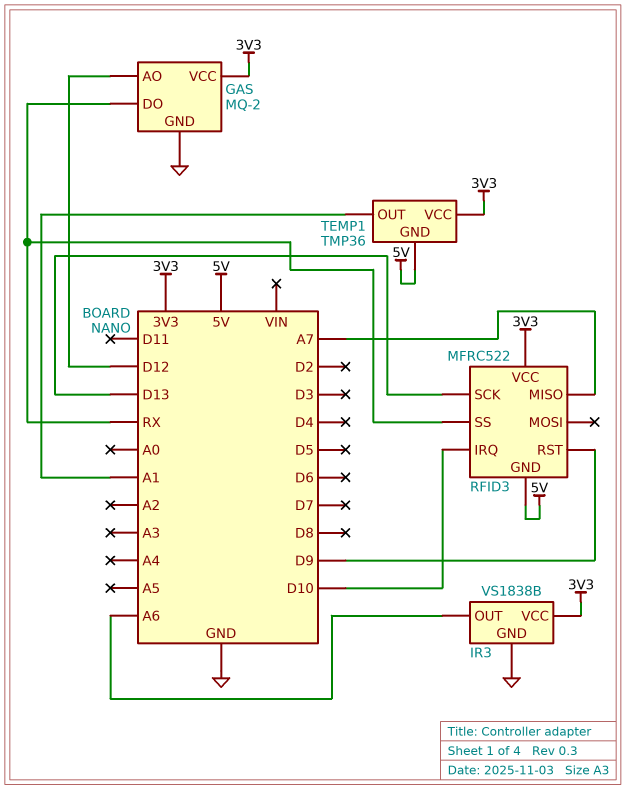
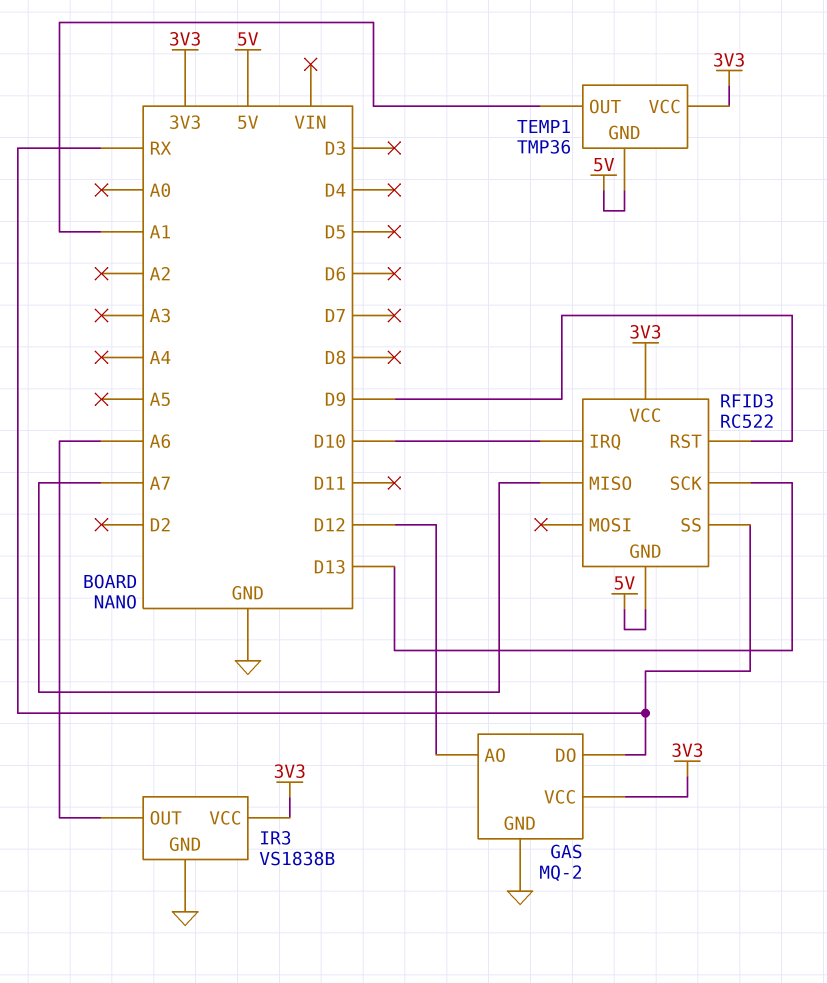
RFID3: MFRC522 -> RC522

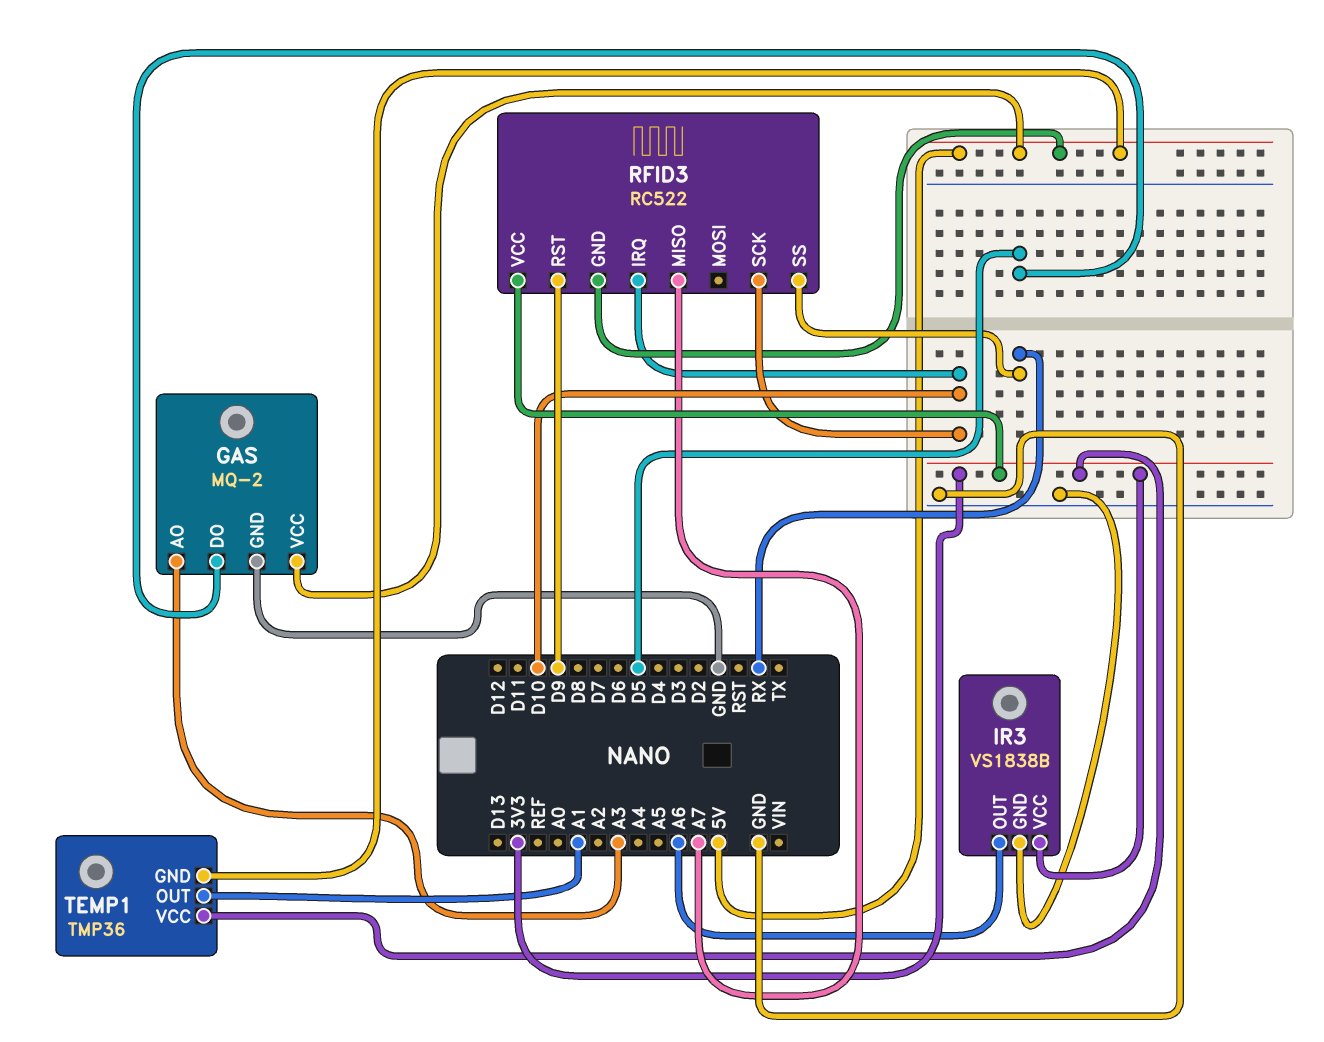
GAS pin AO: D12 -> A3
GAS pin DO: RX -> D5
GAS pin VCC: 3V3 -> 5V
RFID3 pin SCK: D13 -> D10

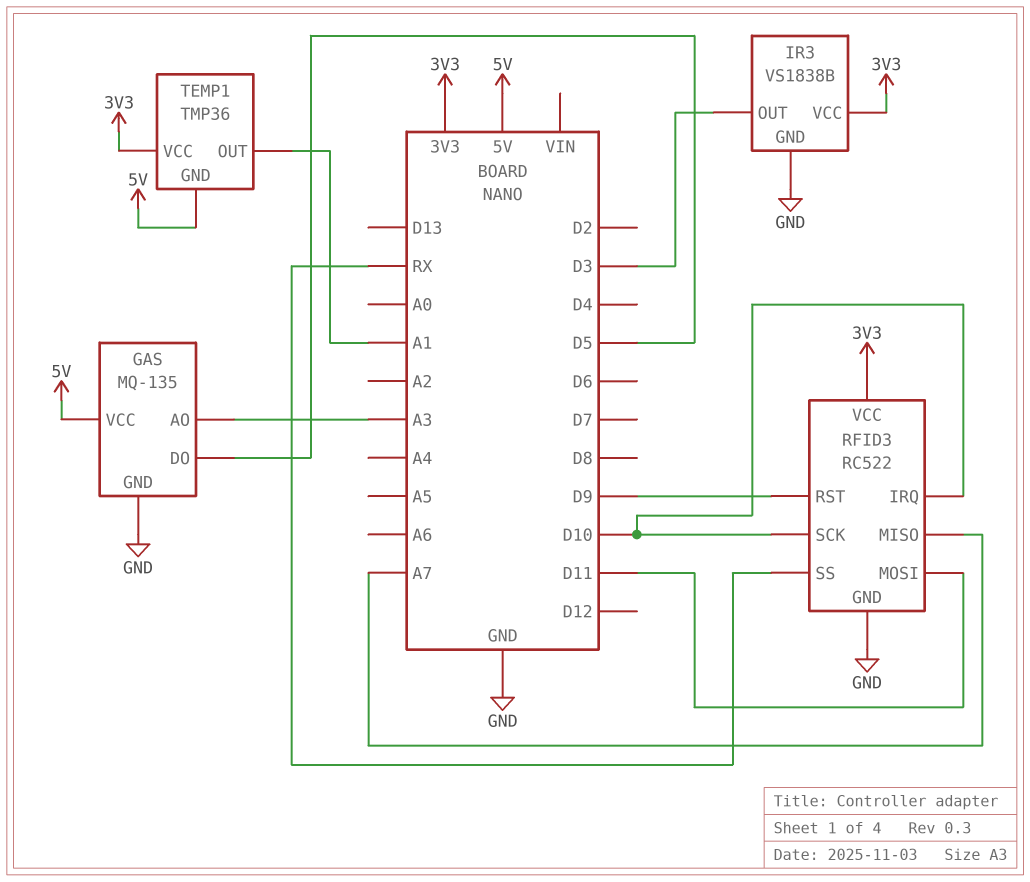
GAS: MQ-2 -> MQ-135
IR3 pin OUT: A6 -> D3
RFID3 pin GND: 5V -> GND
RFID3 pin MOSI: none -> D11

